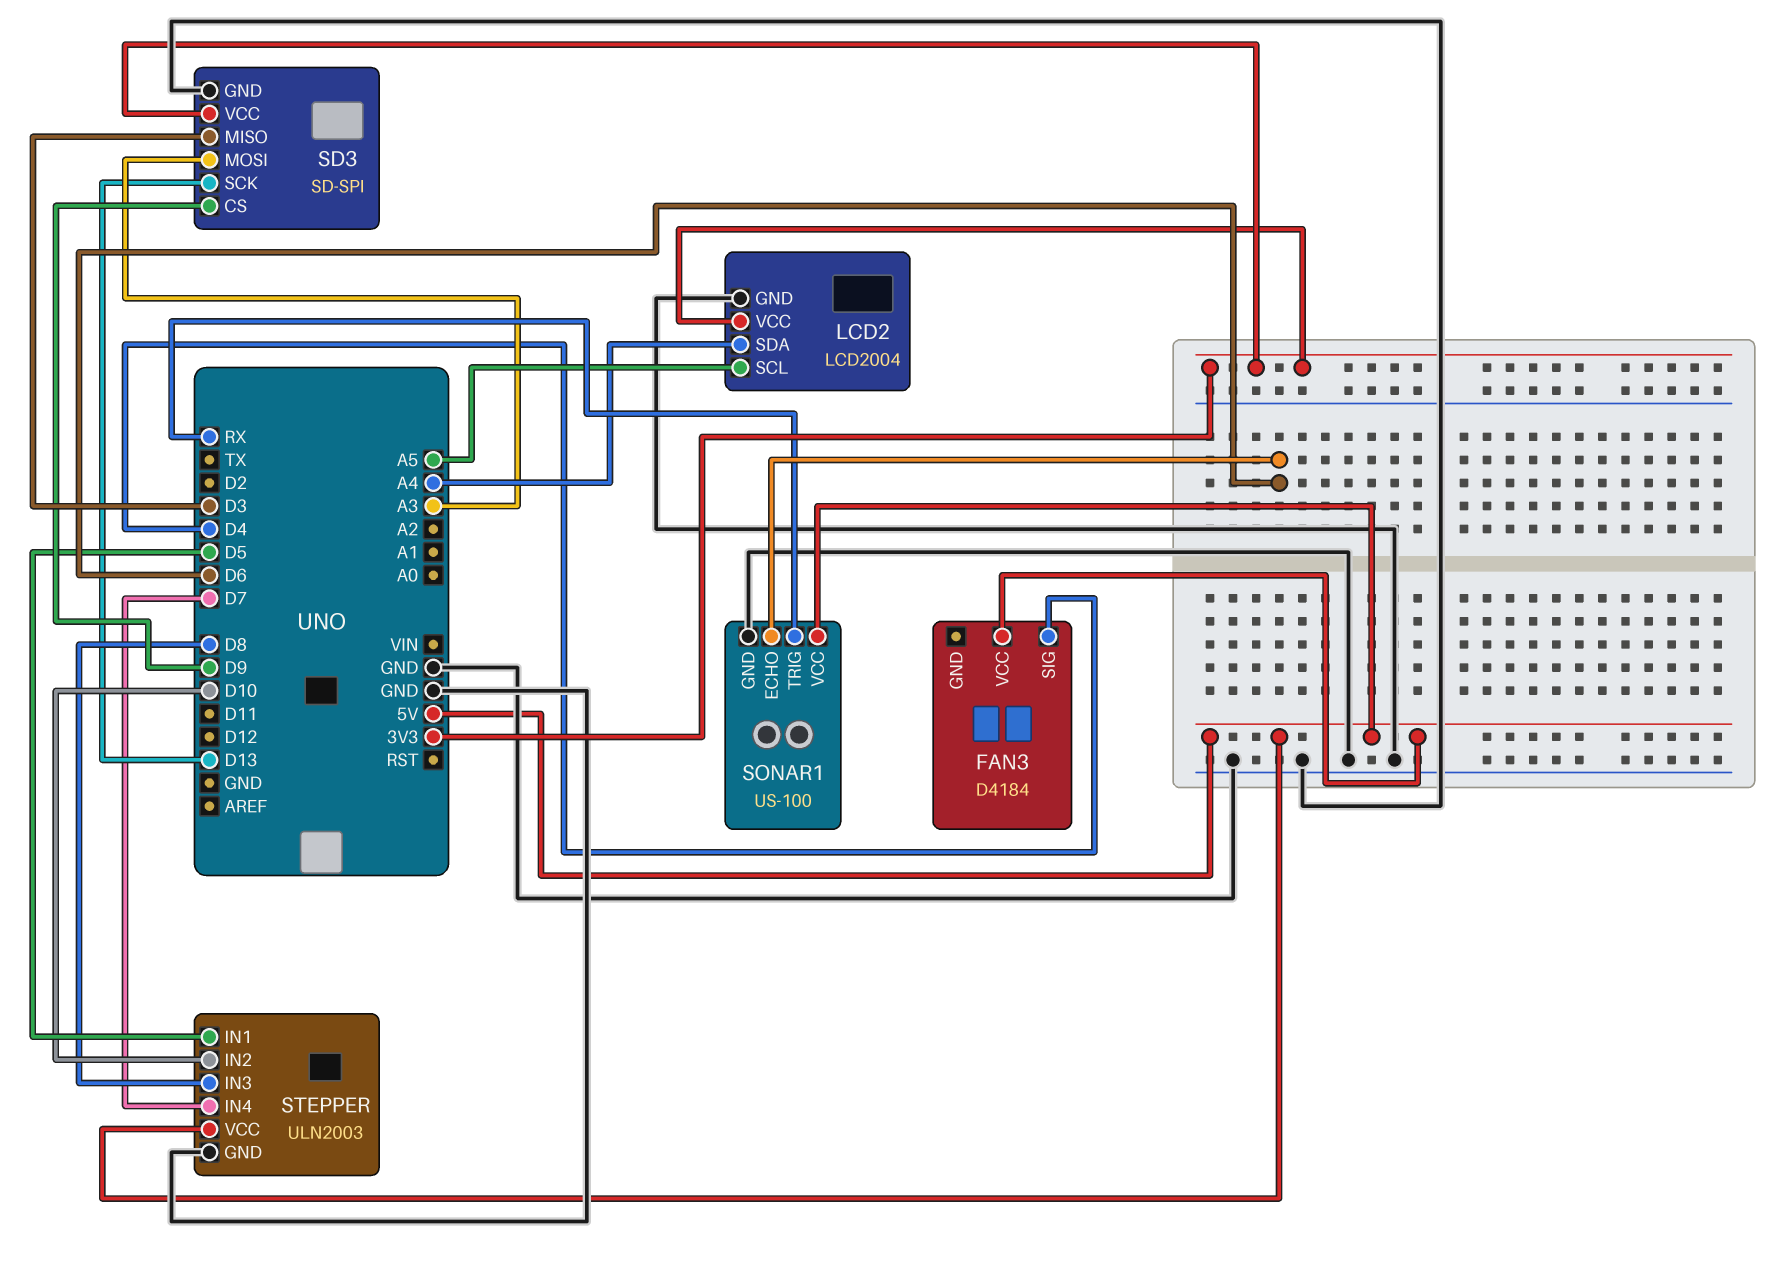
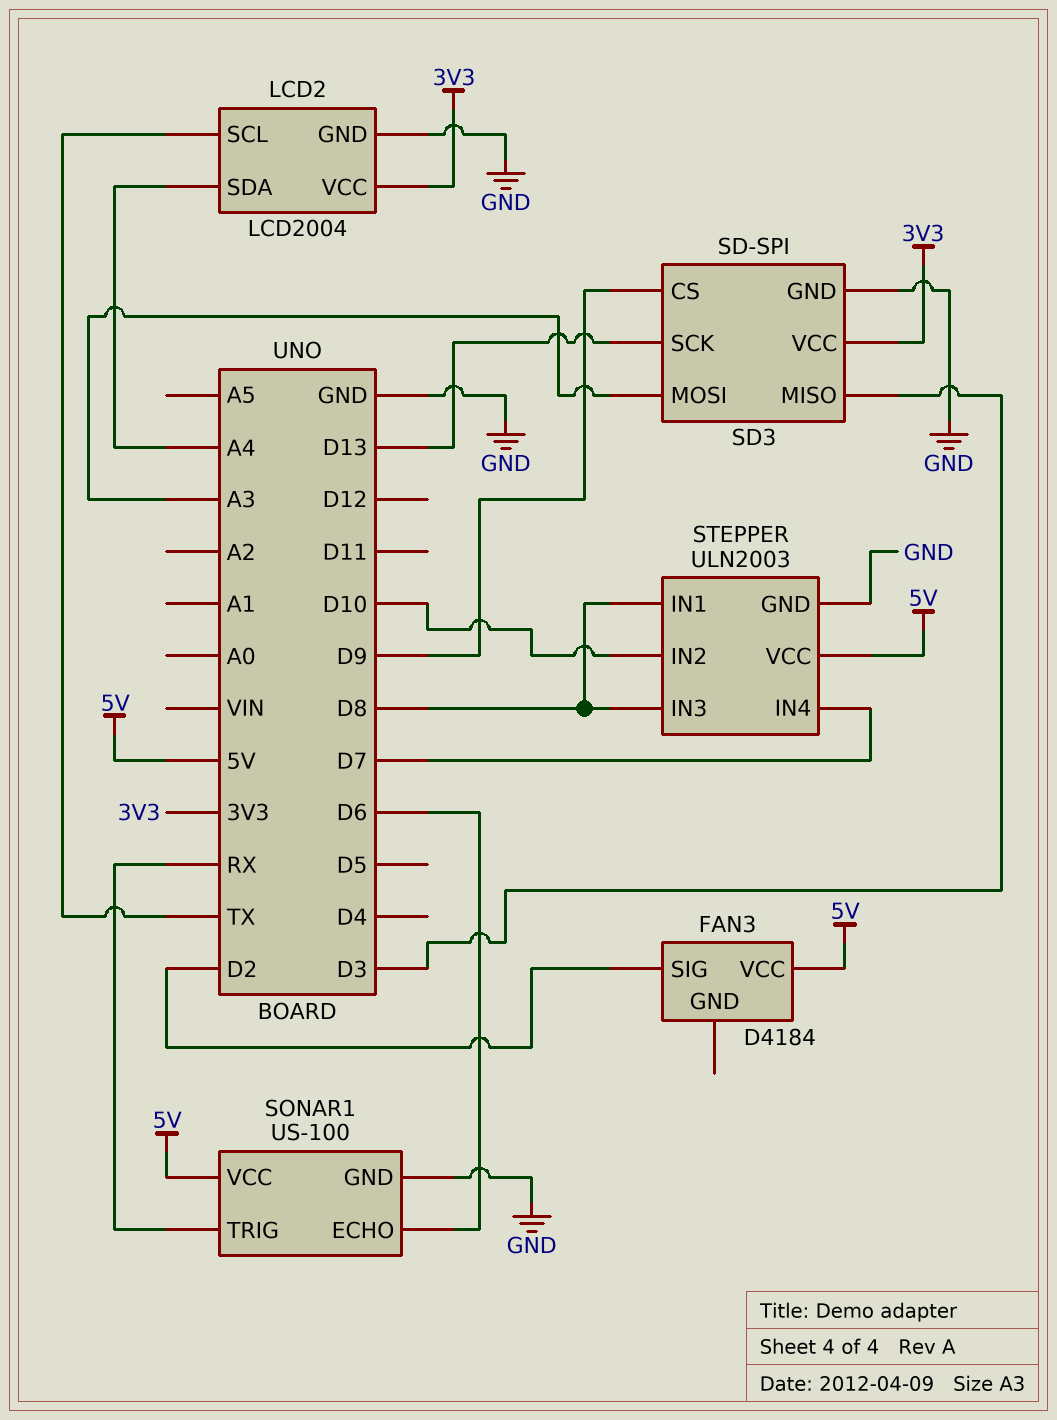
FAN3 pin SIG: D4 -> D2
LCD2 pin SCL: A5 -> TX
STEPPER pin IN1: D5 -> D8

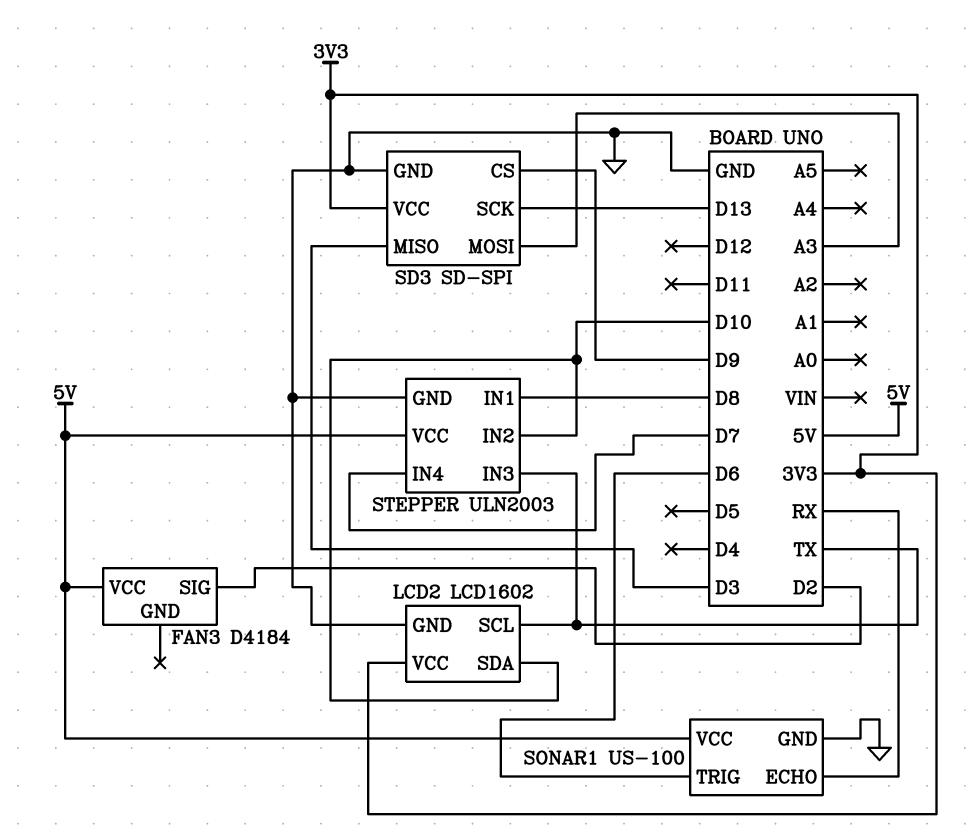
LCD2: LCD2004 -> LCD1602
LCD2 pin SDA: A4 -> D10
SONAR1 pin ECHO: D6 -> RX
SONAR1 pin TRIG: RX -> D6
STEPPER pin IN3: D8 -> TX

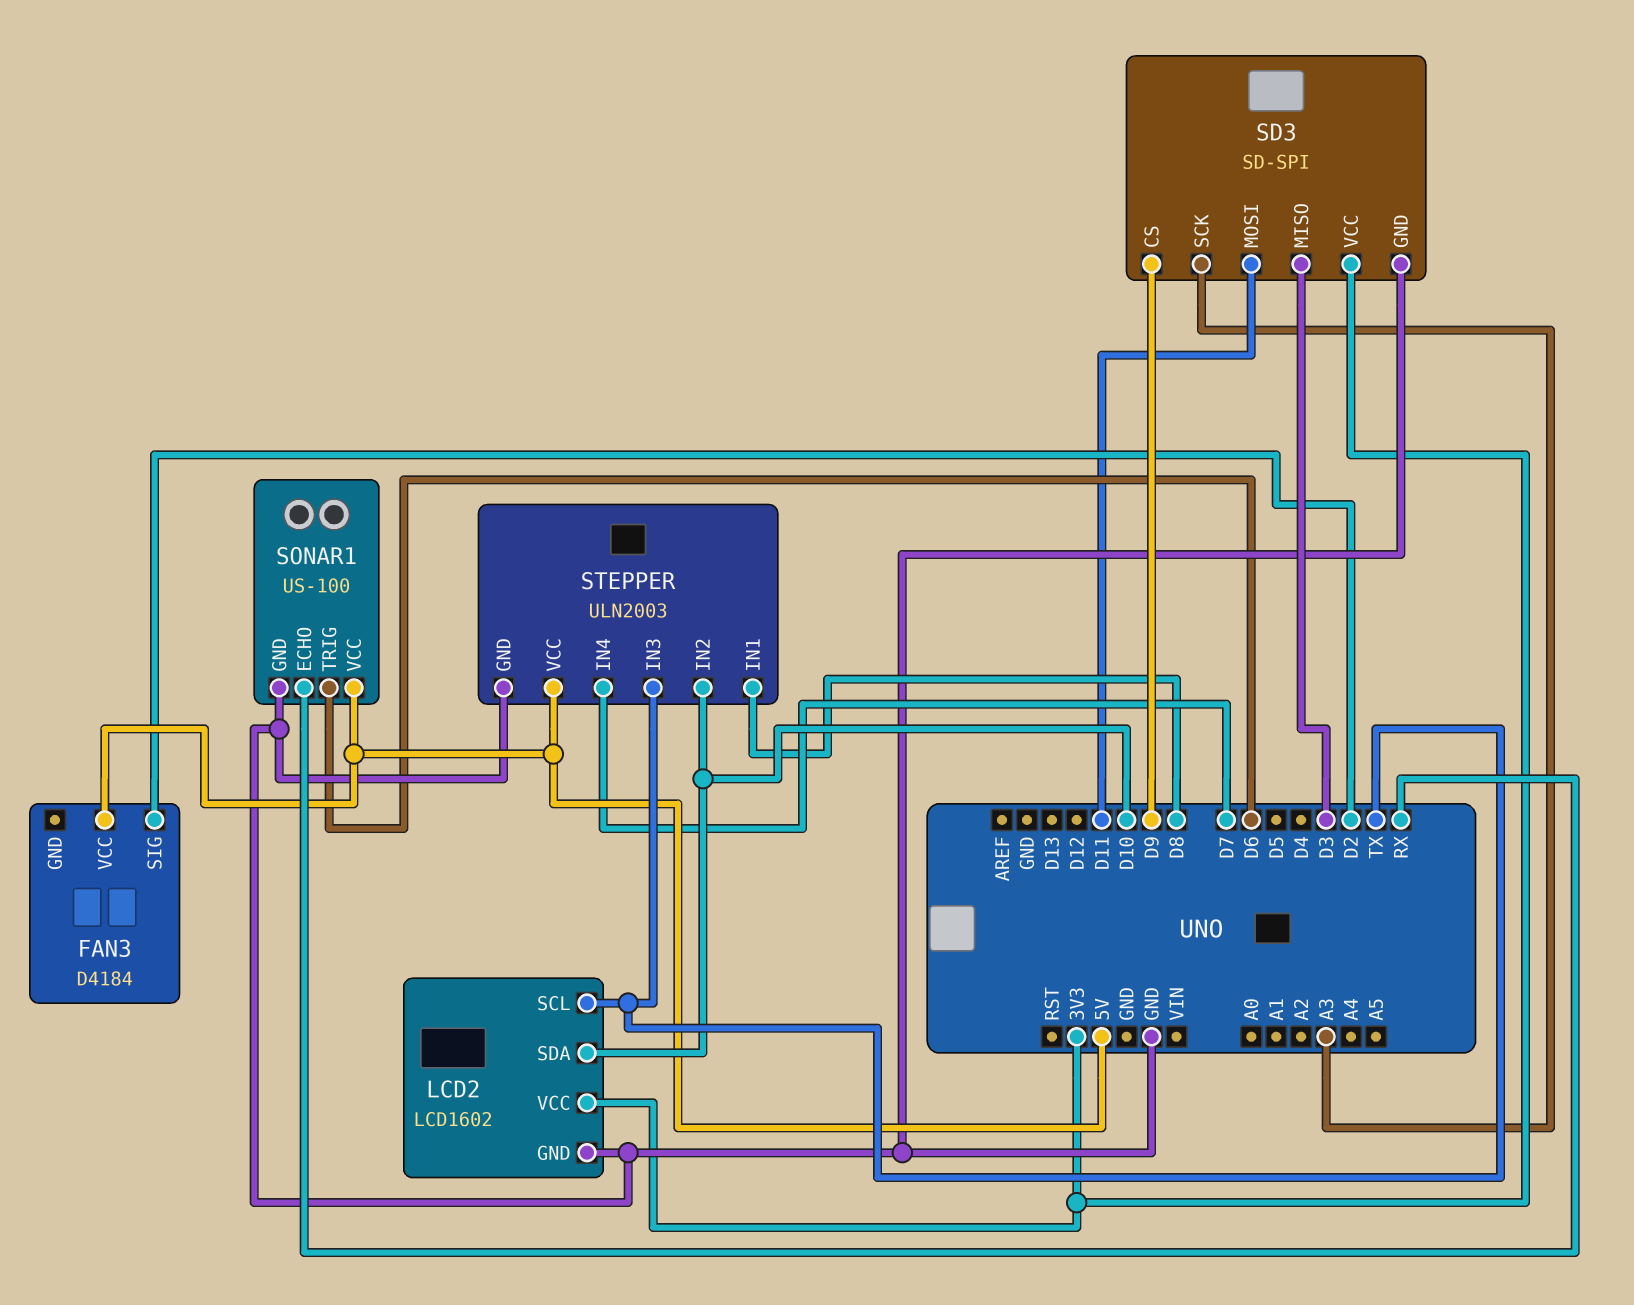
SD3 pin MOSI: A3 -> D11
SD3 pin SCK: D13 -> A3

